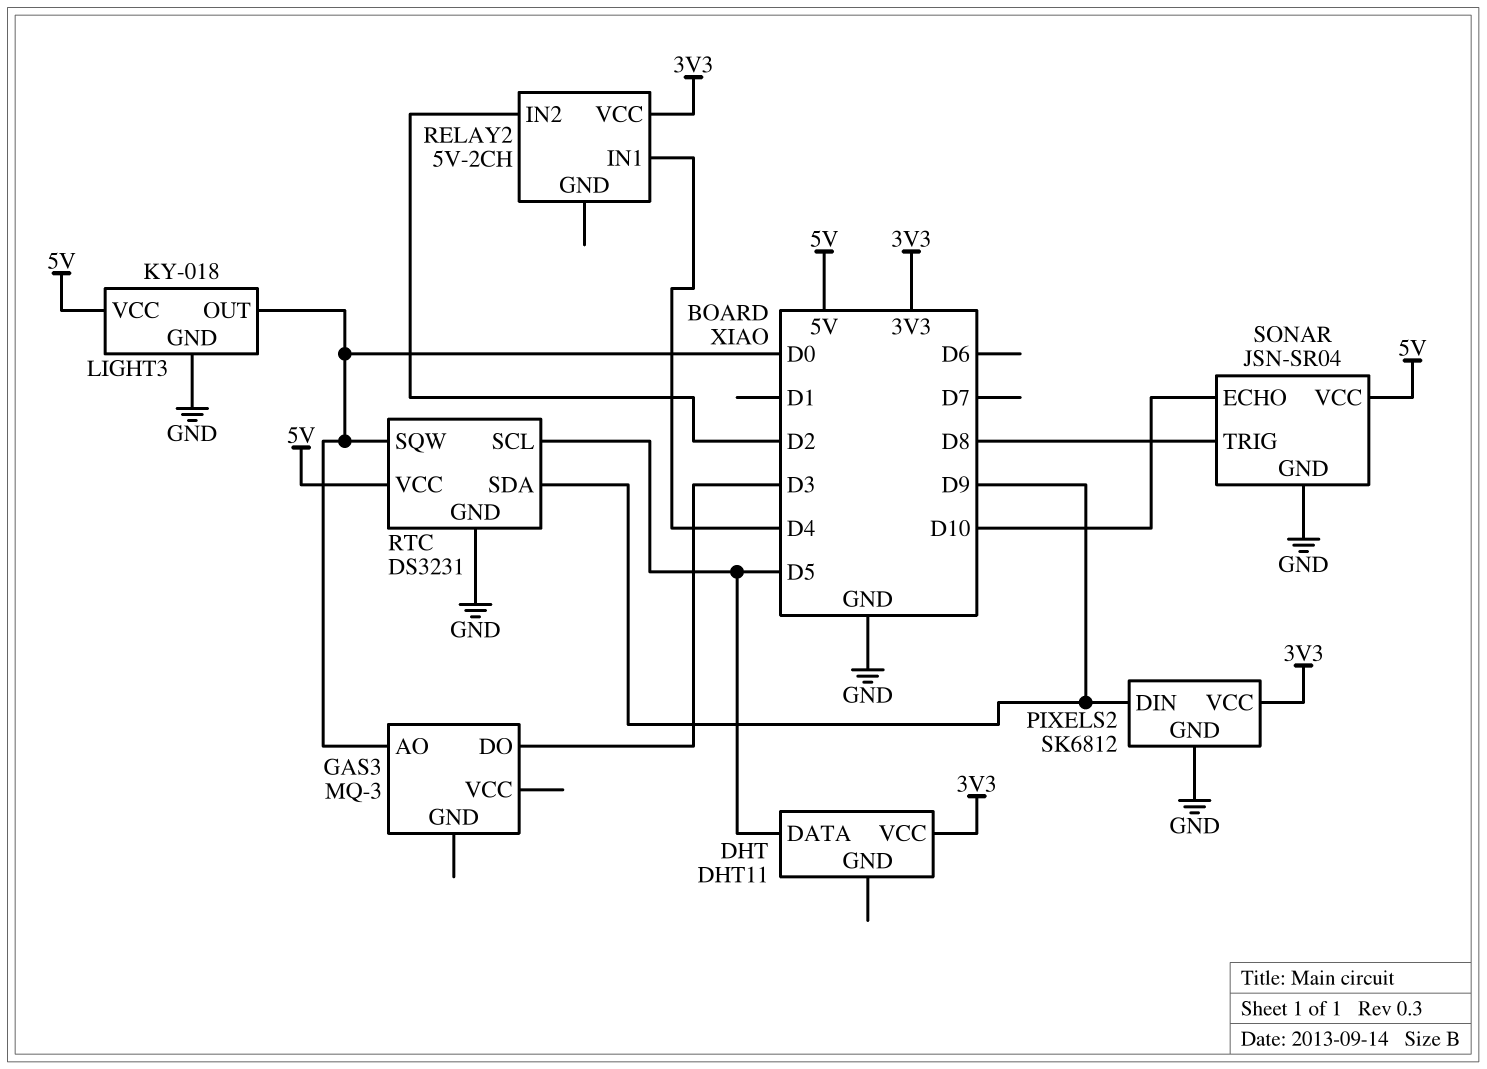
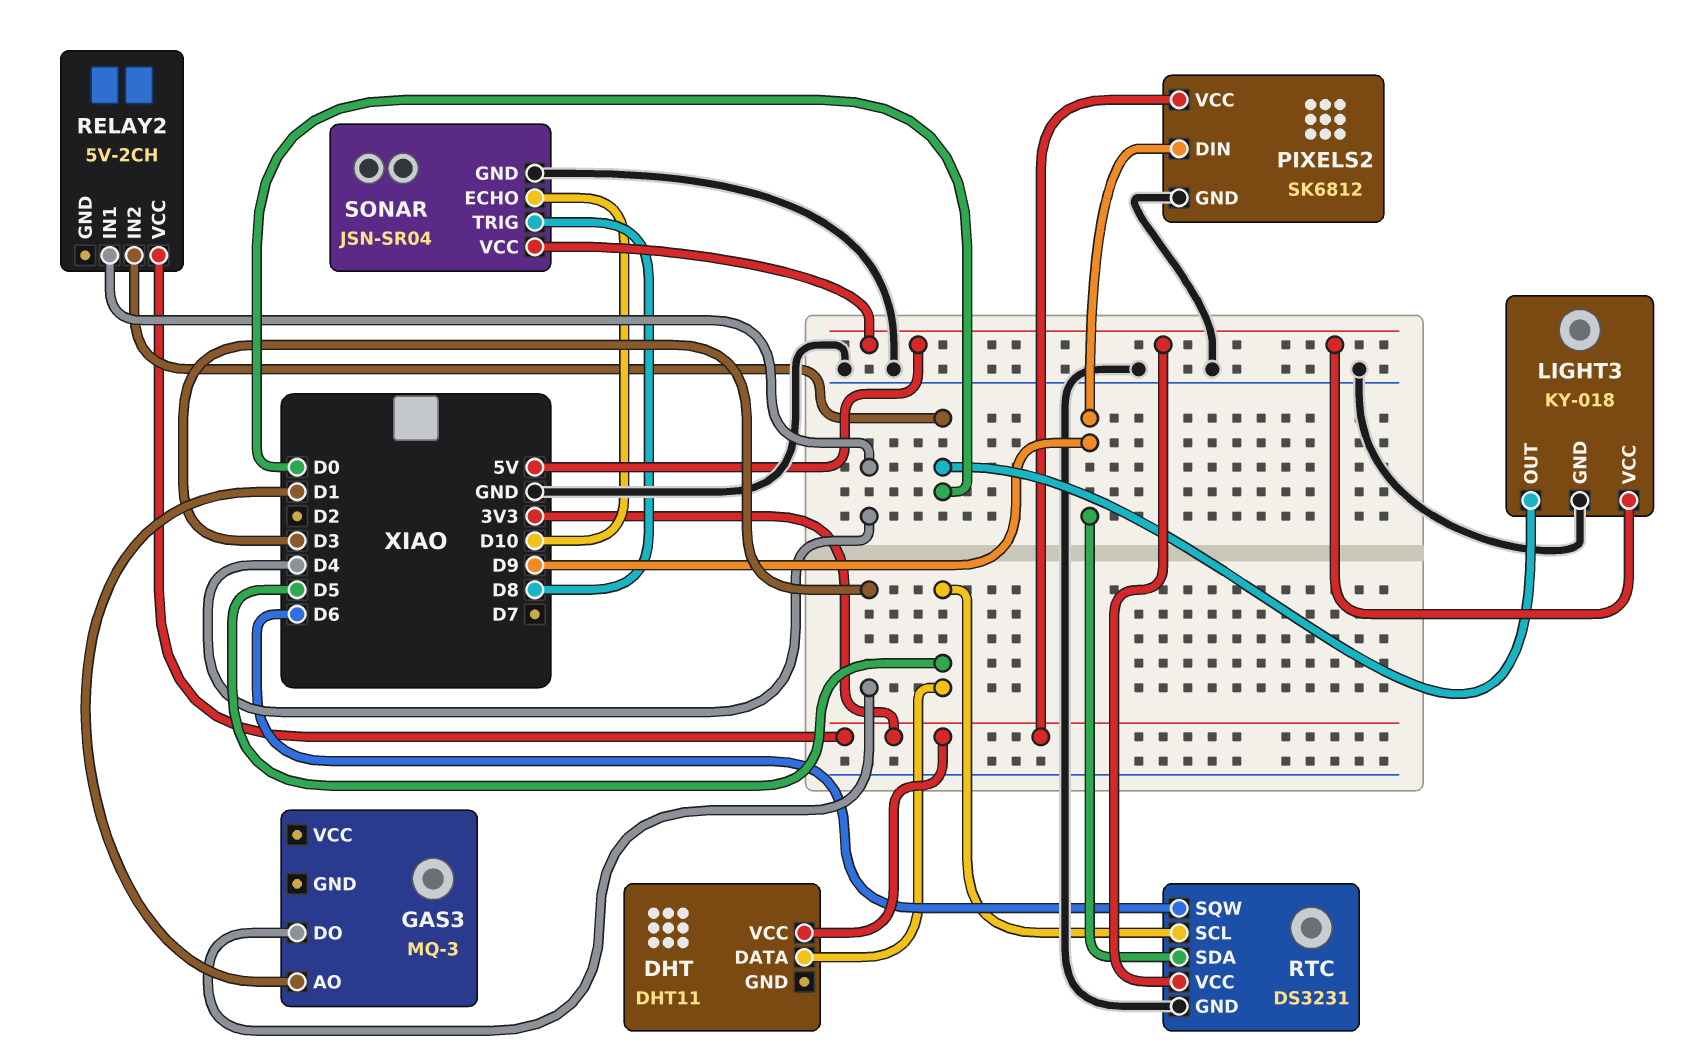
GAS3 pin AO: D0 -> D1
RELAY2 pin IN2: D2 -> D0
RTC pin SQW: D0 -> D6

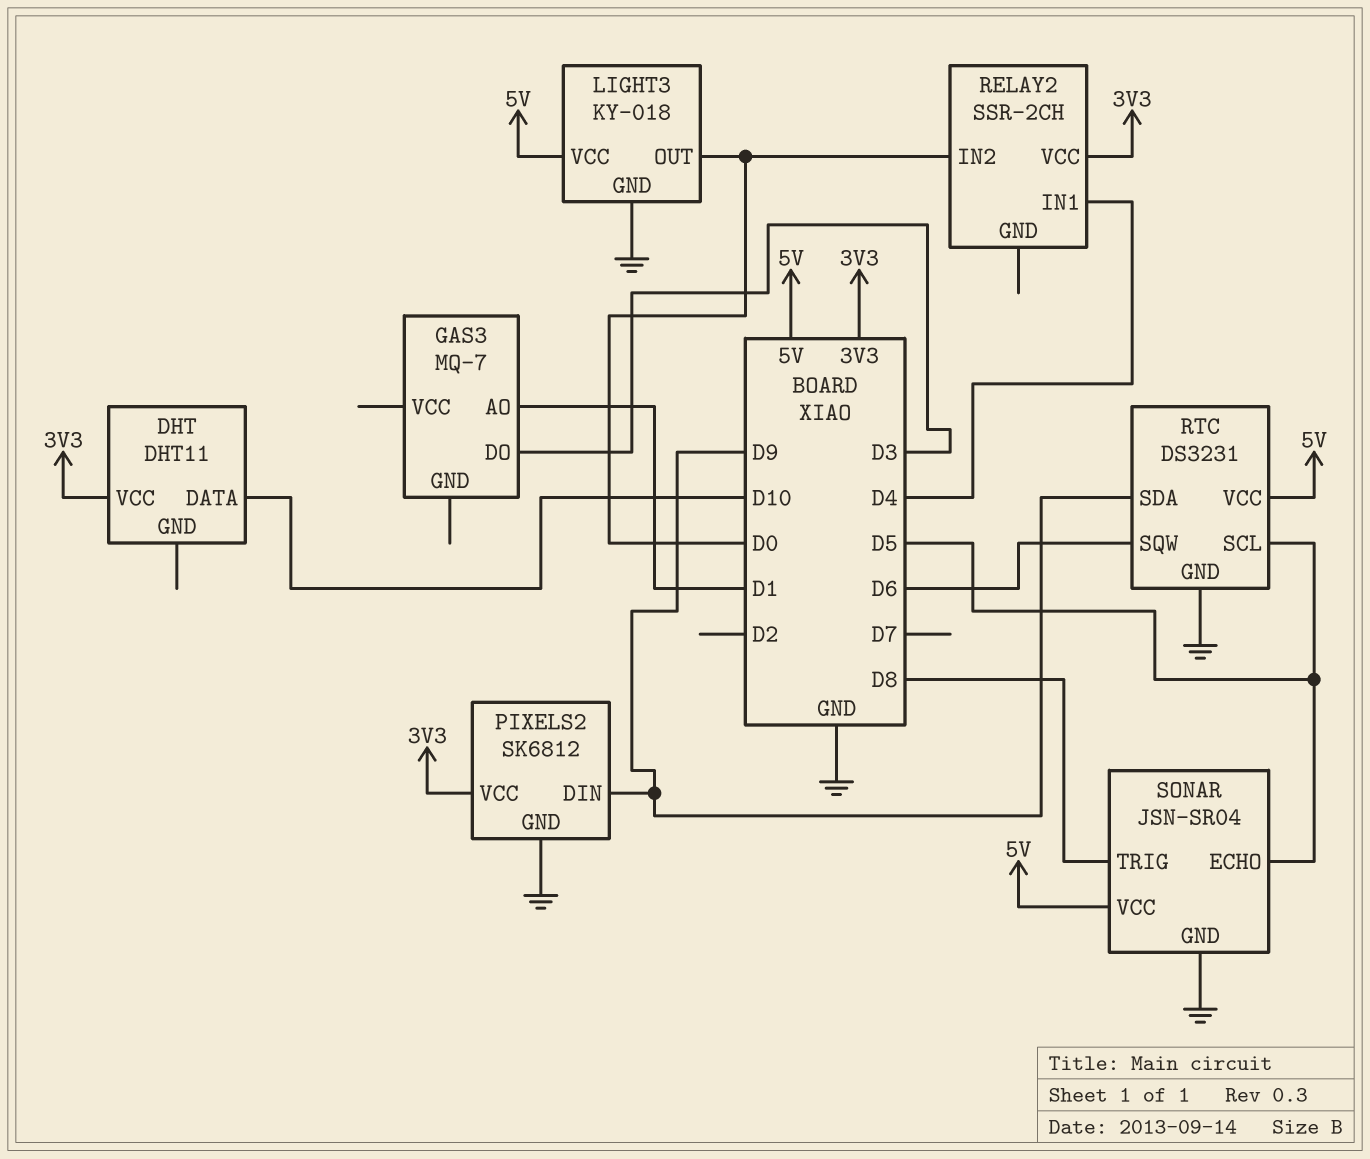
DHT pin DATA: D5 -> D10
GAS3: MQ-3 -> MQ-7
RELAY2: 5V-2CH -> SSR-2CH
SONAR pin ECHO: D10 -> D5

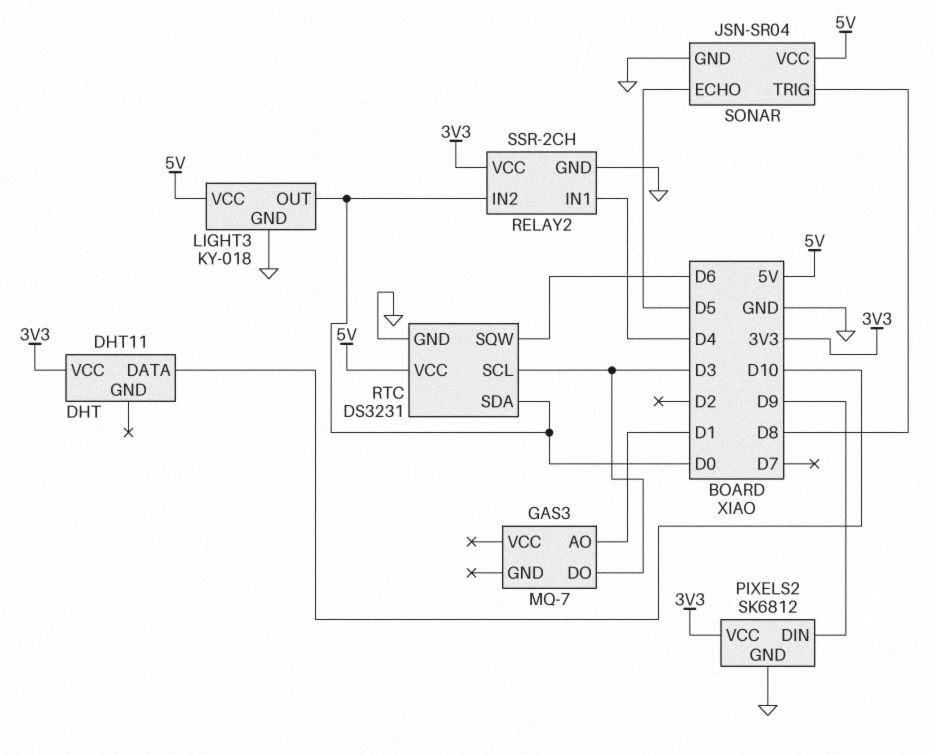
RELAY2 pin GND: none -> GND
RTC pin SCL: D5 -> D3
RTC pin SDA: D9 -> D0

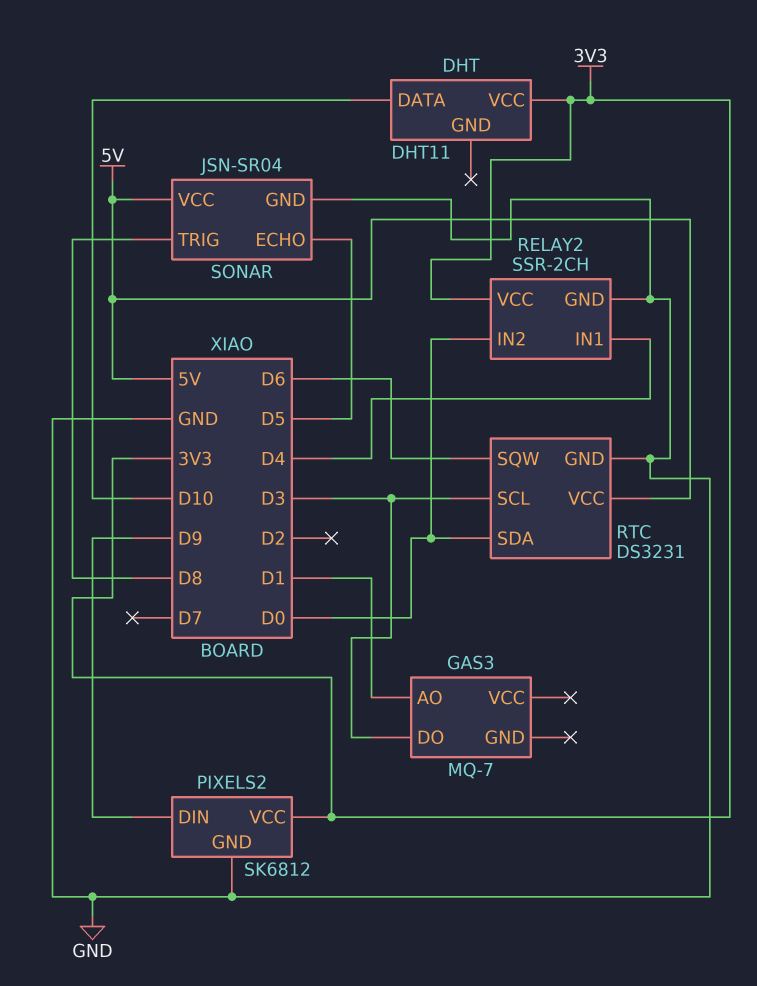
LIGHT3: KY-018 -> none
LIGHT3 pin GND: GND -> none
LIGHT3 pin OUT: D0 -> none
LIGHT3 pin VCC: 5V -> none

